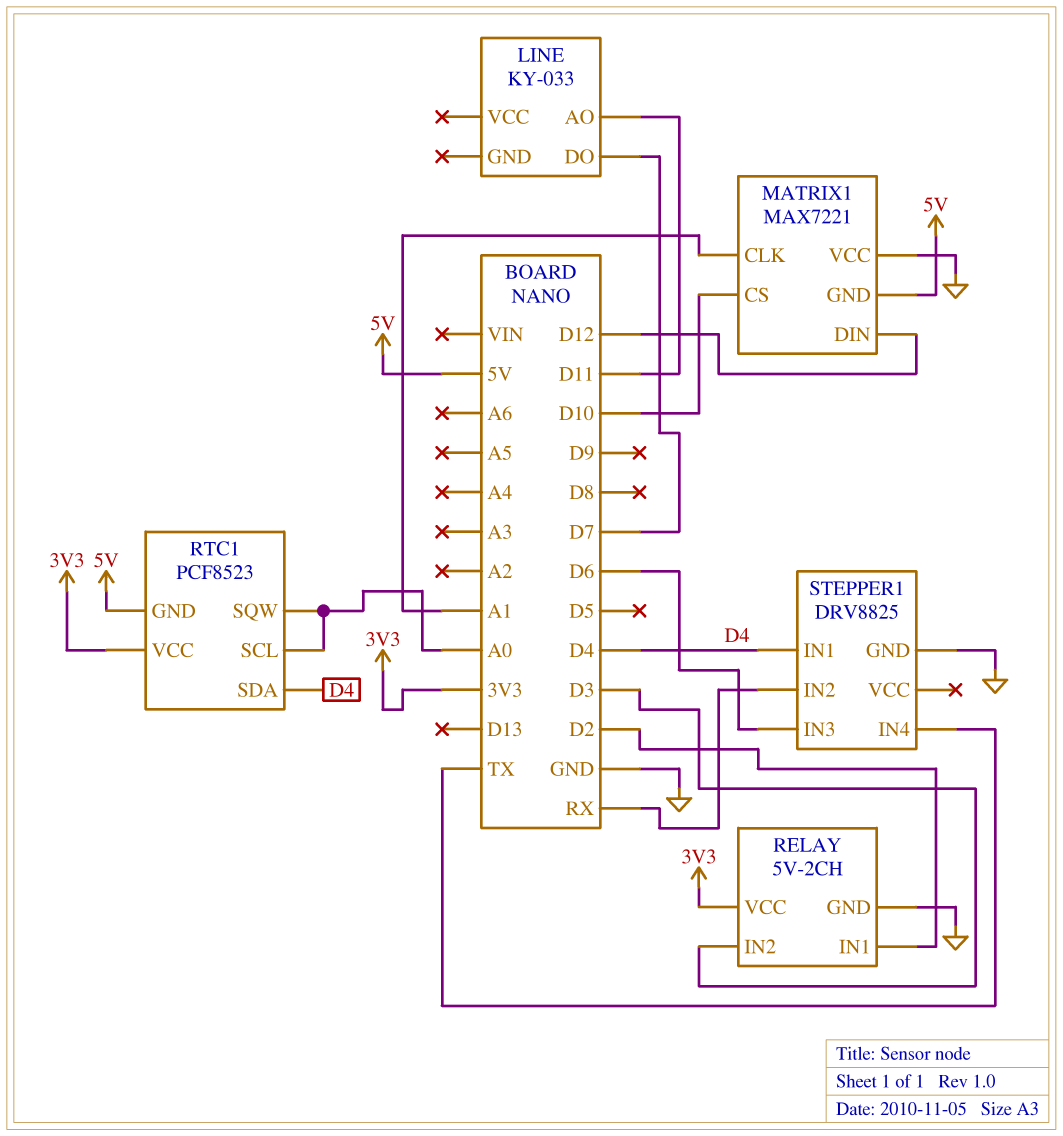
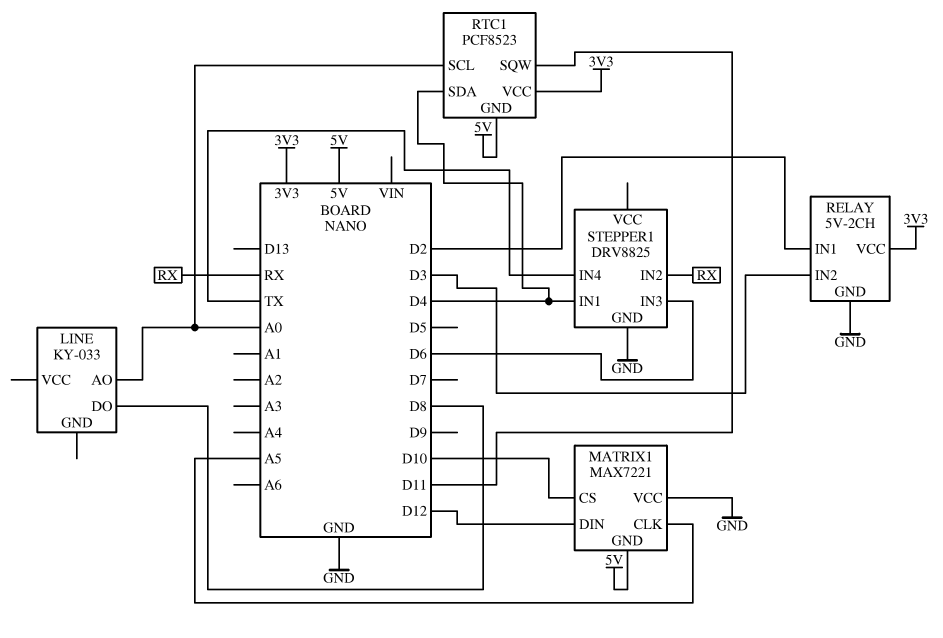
LINE pin AO: D11 -> A0
LINE pin DO: D7 -> D8
MATRIX1 pin CLK: A1 -> A5
RTC1 pin SQW: A0 -> D11

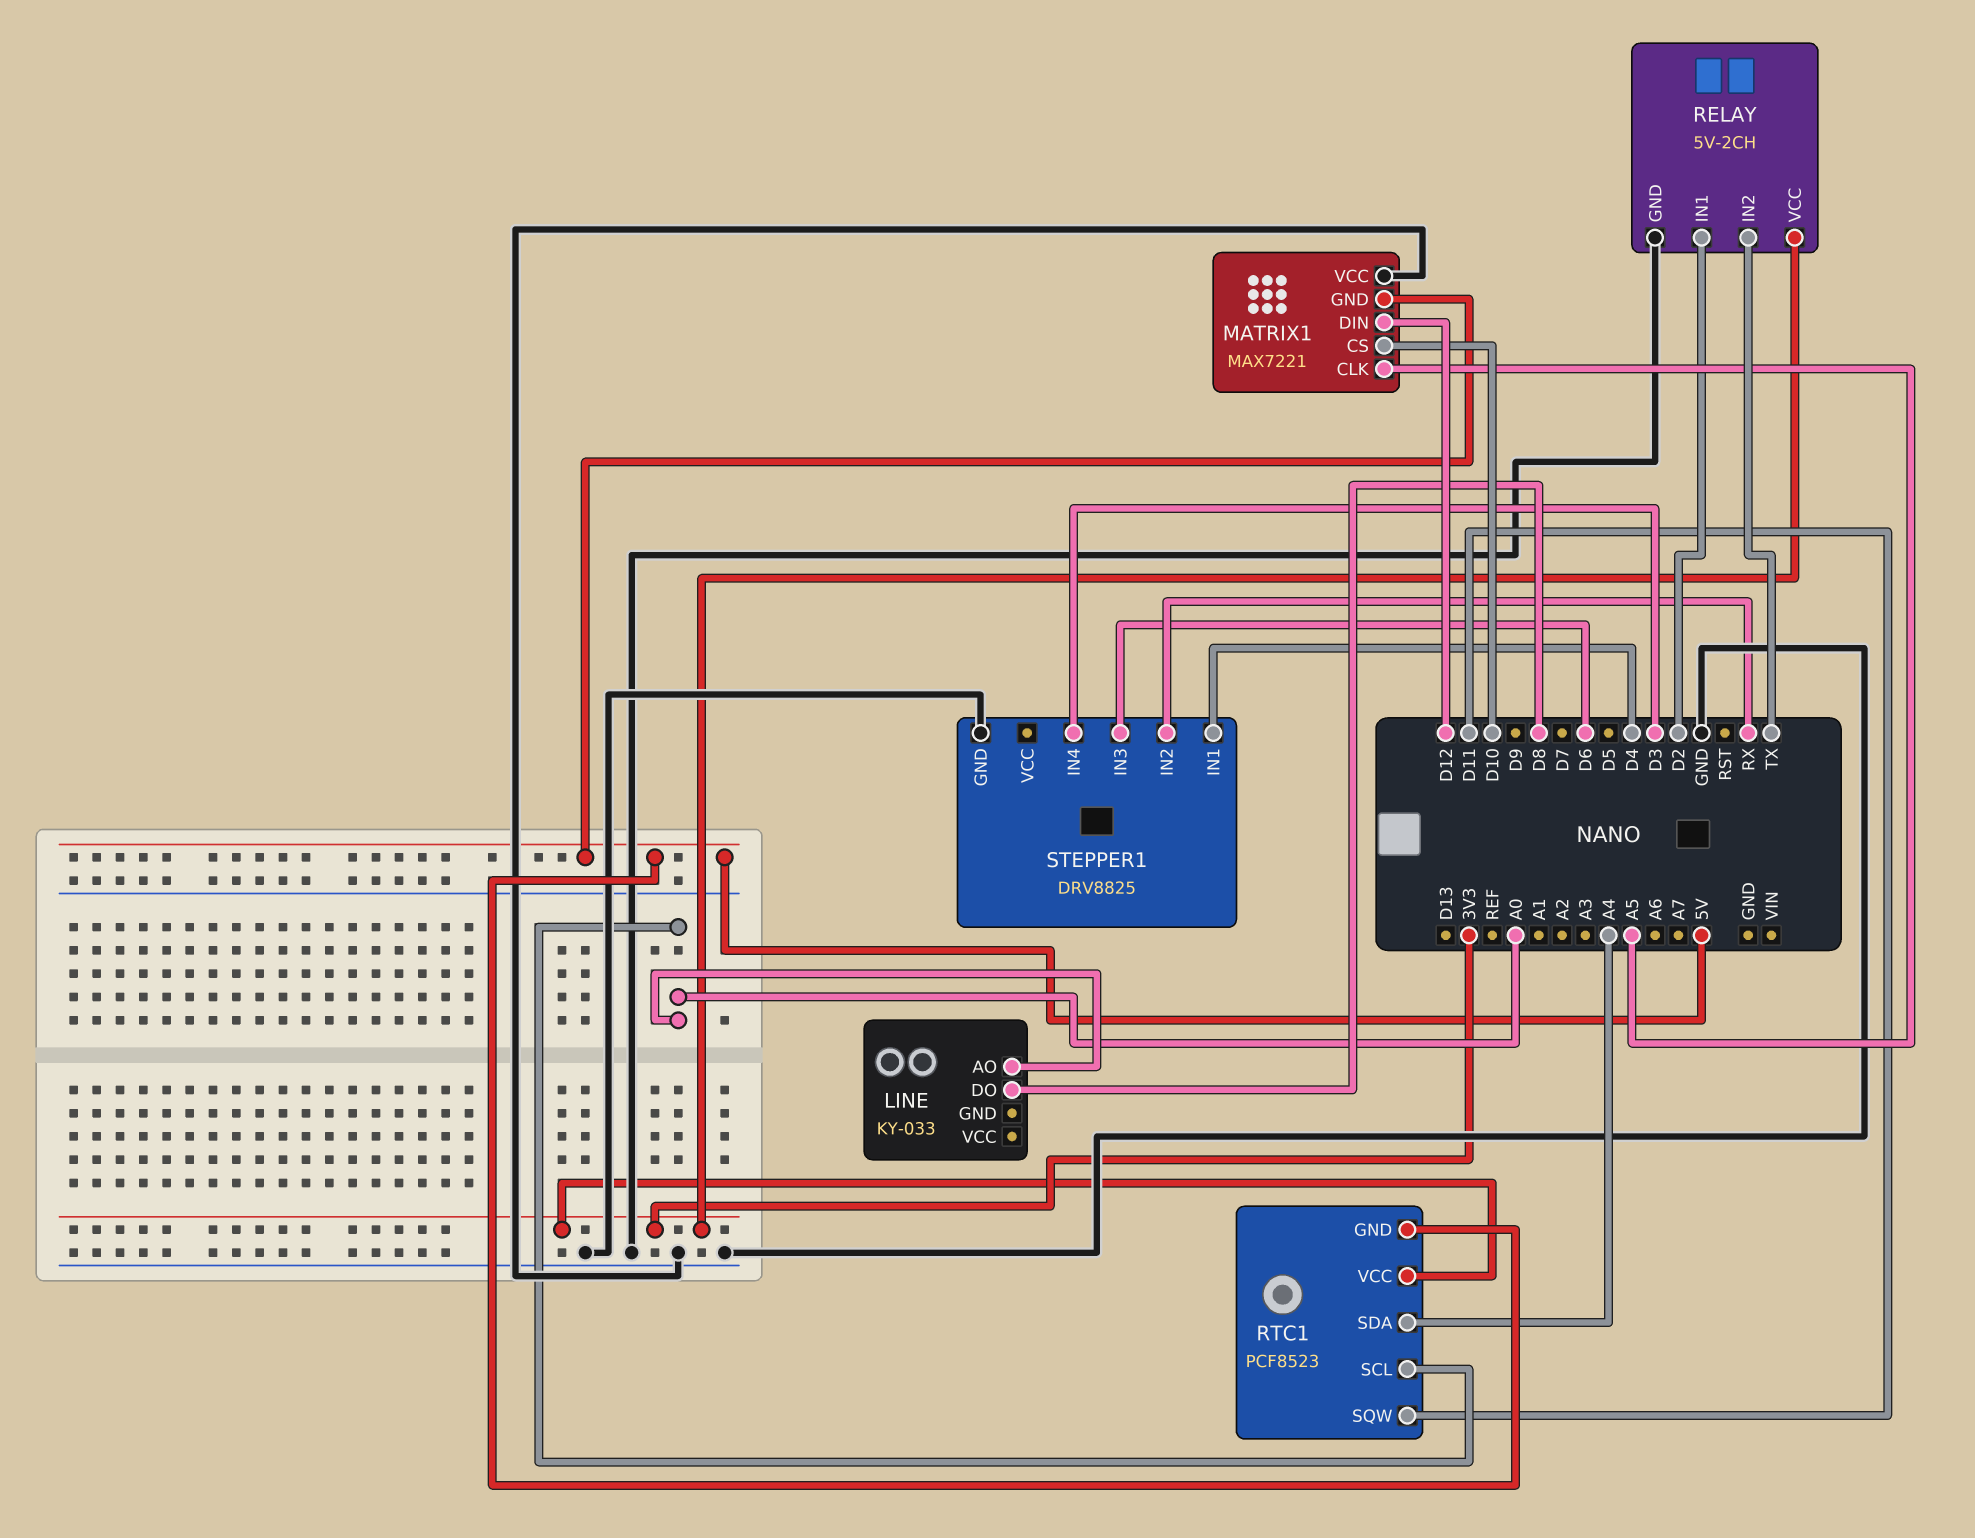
RELAY pin IN2: D3 -> TX
RTC1 pin SDA: D4 -> A4
STEPPER1 pin IN4: TX -> D3

